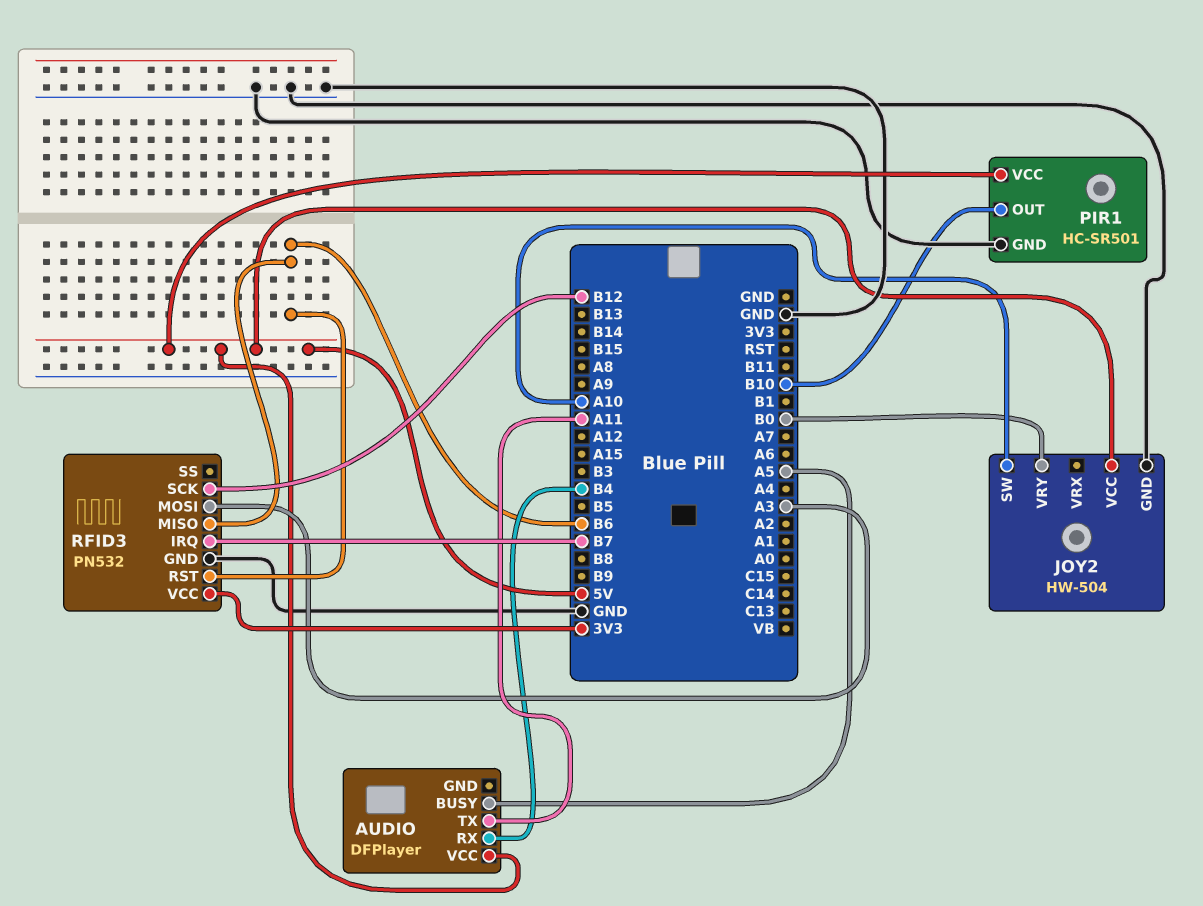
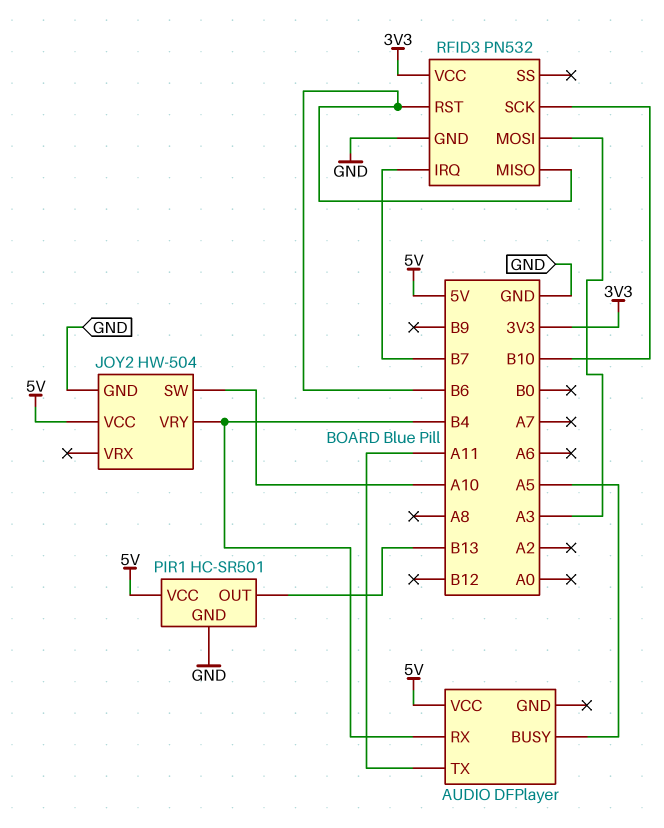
JOY2 pin VRY: B0 -> B4
PIR1 pin OUT: B10 -> B13
RFID3 pin SCK: B12 -> B10

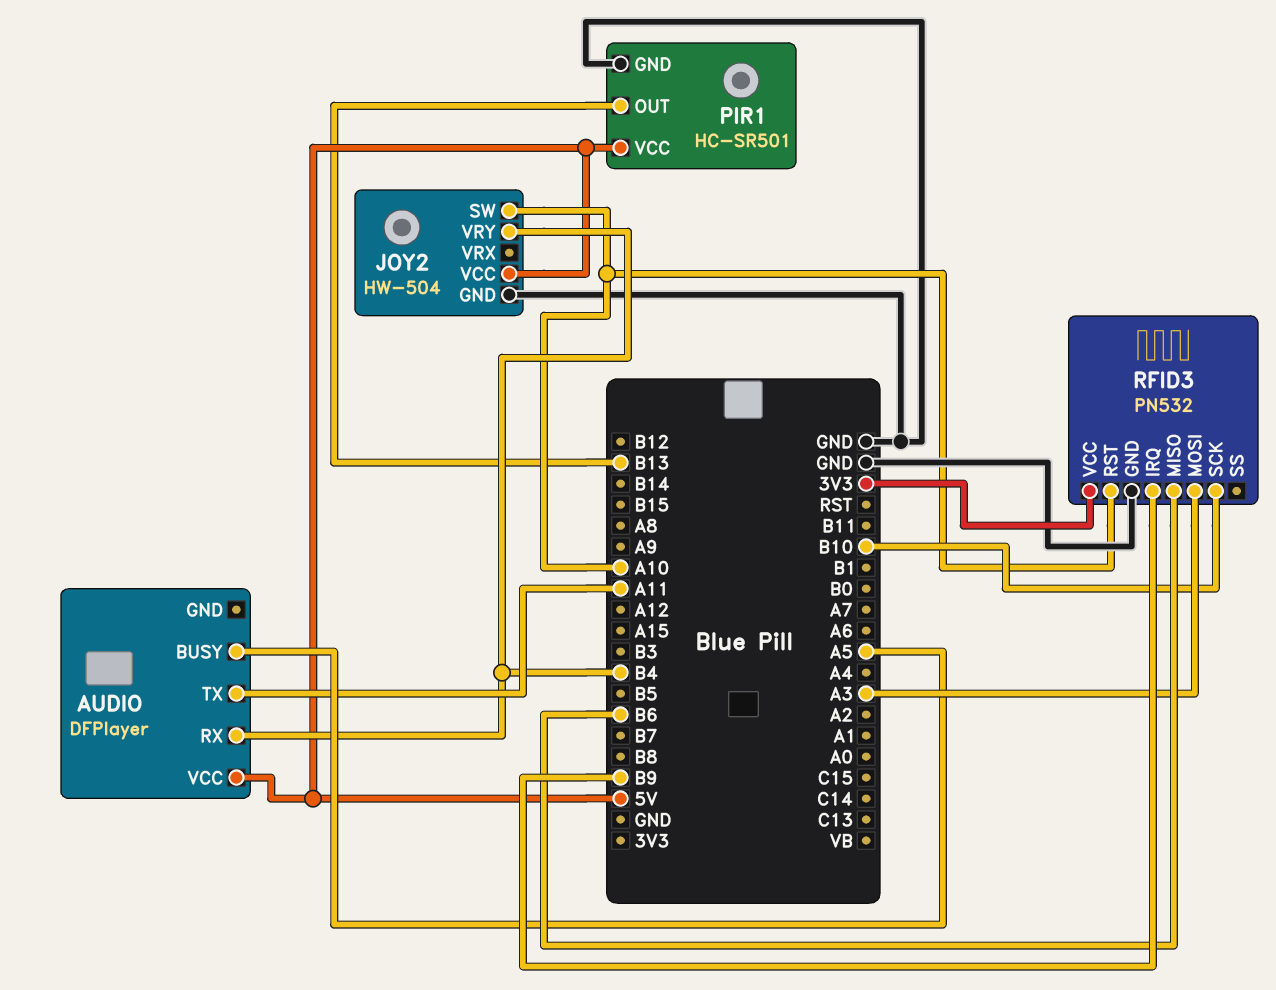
RFID3 pin IRQ: B7 -> B9
RFID3 pin RST: B6 -> A10

